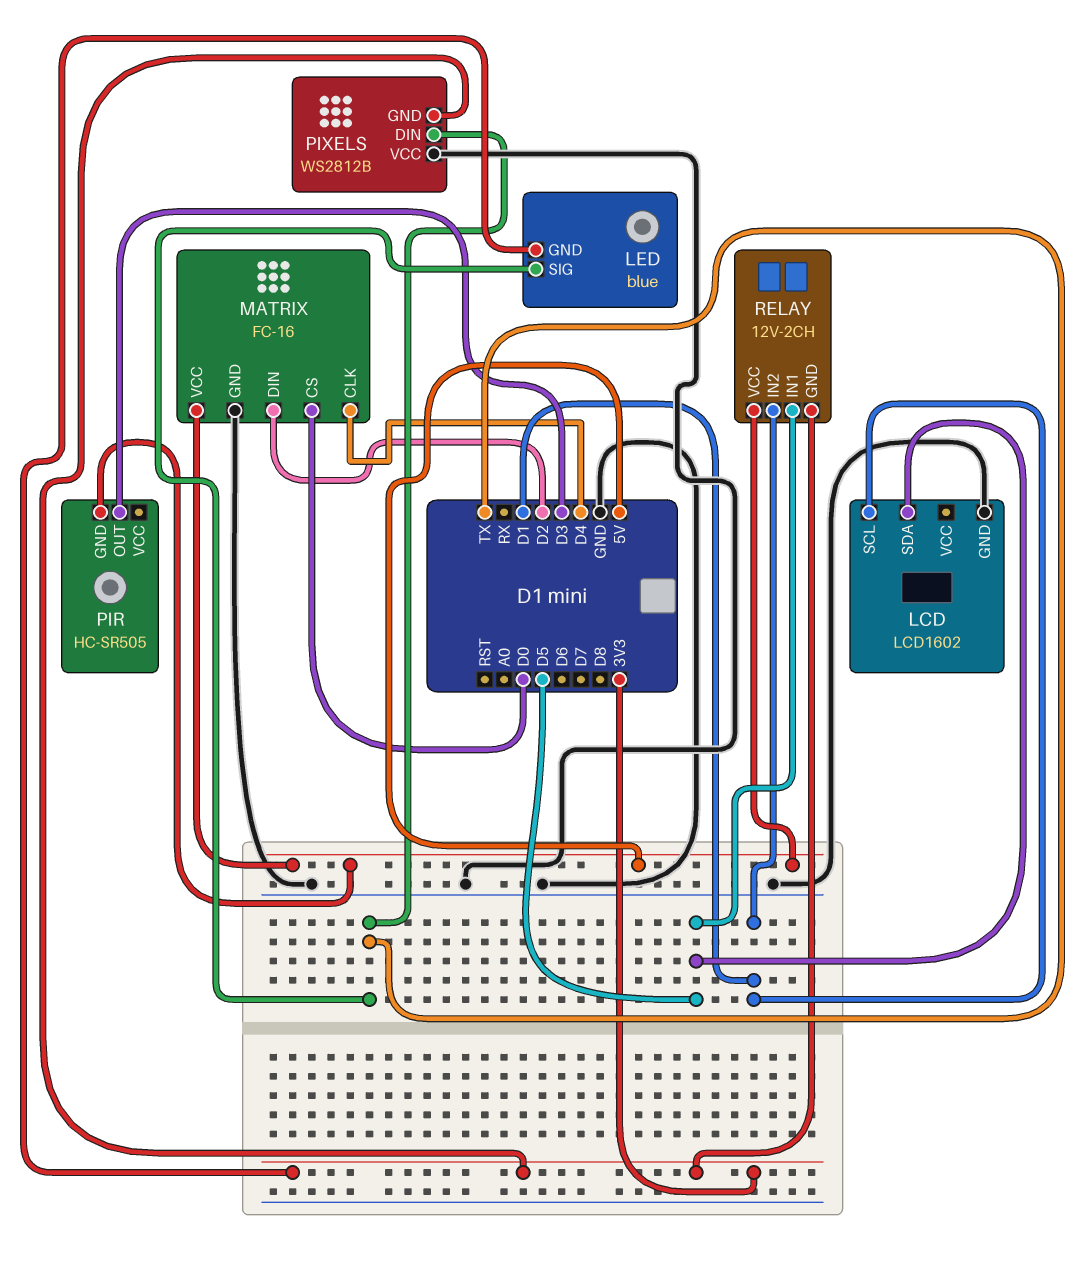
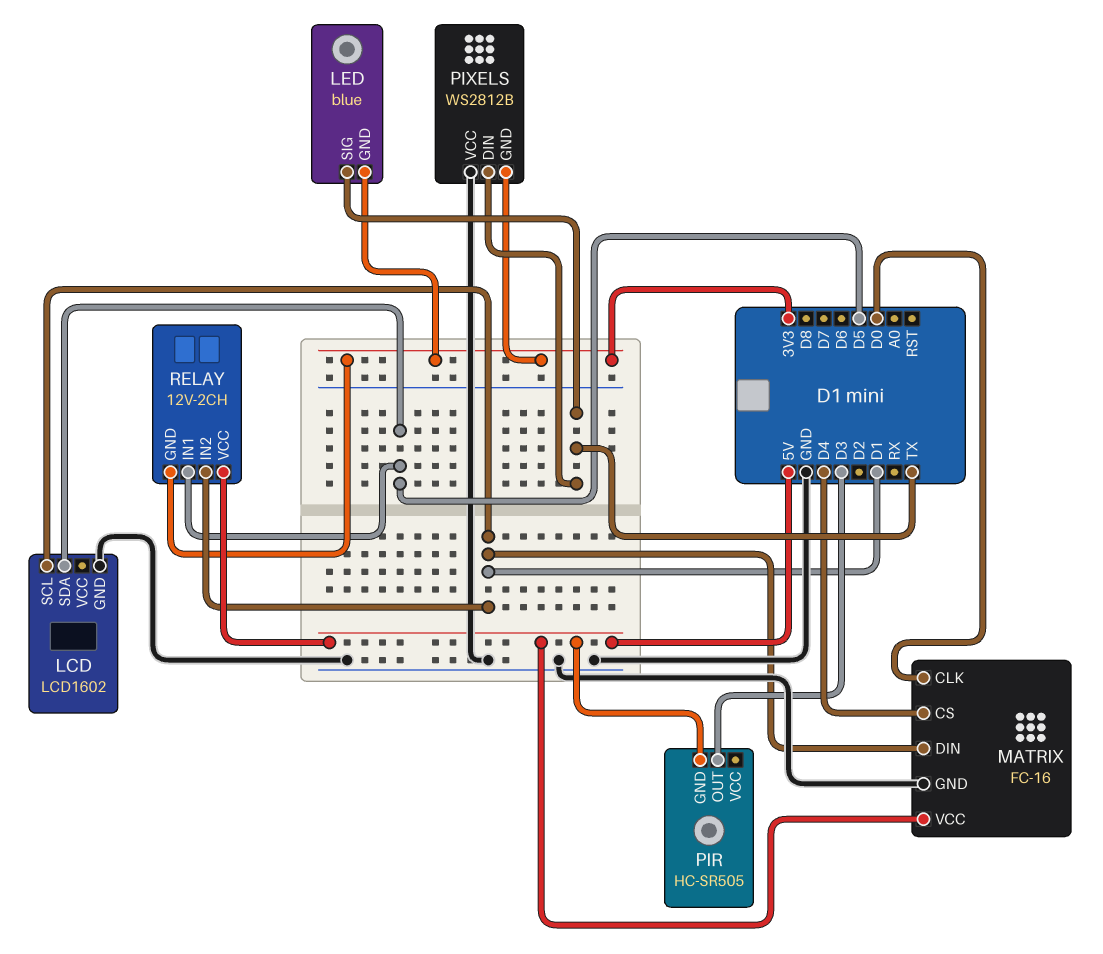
MATRIX pin CLK: D4 -> D0
MATRIX pin CS: D0 -> D4
MATRIX pin DIN: D2 -> D1

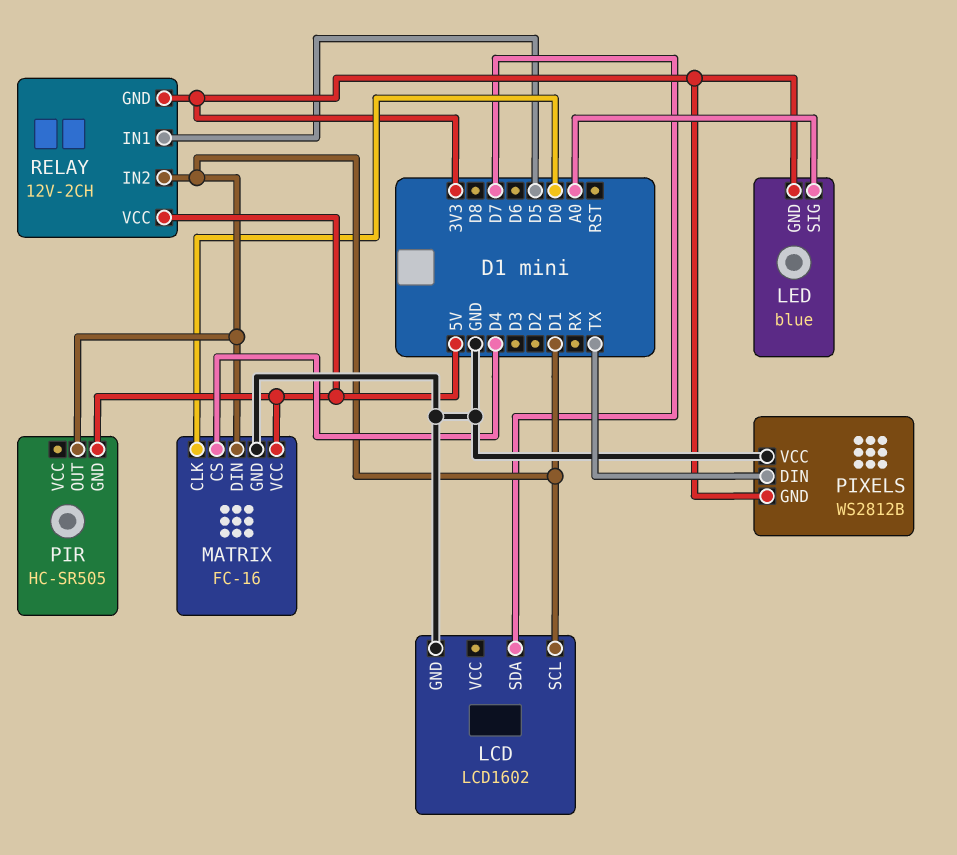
LCD pin SDA: D5 -> D7
LED pin SIG: TX -> A0
PIR pin OUT: D3 -> D1

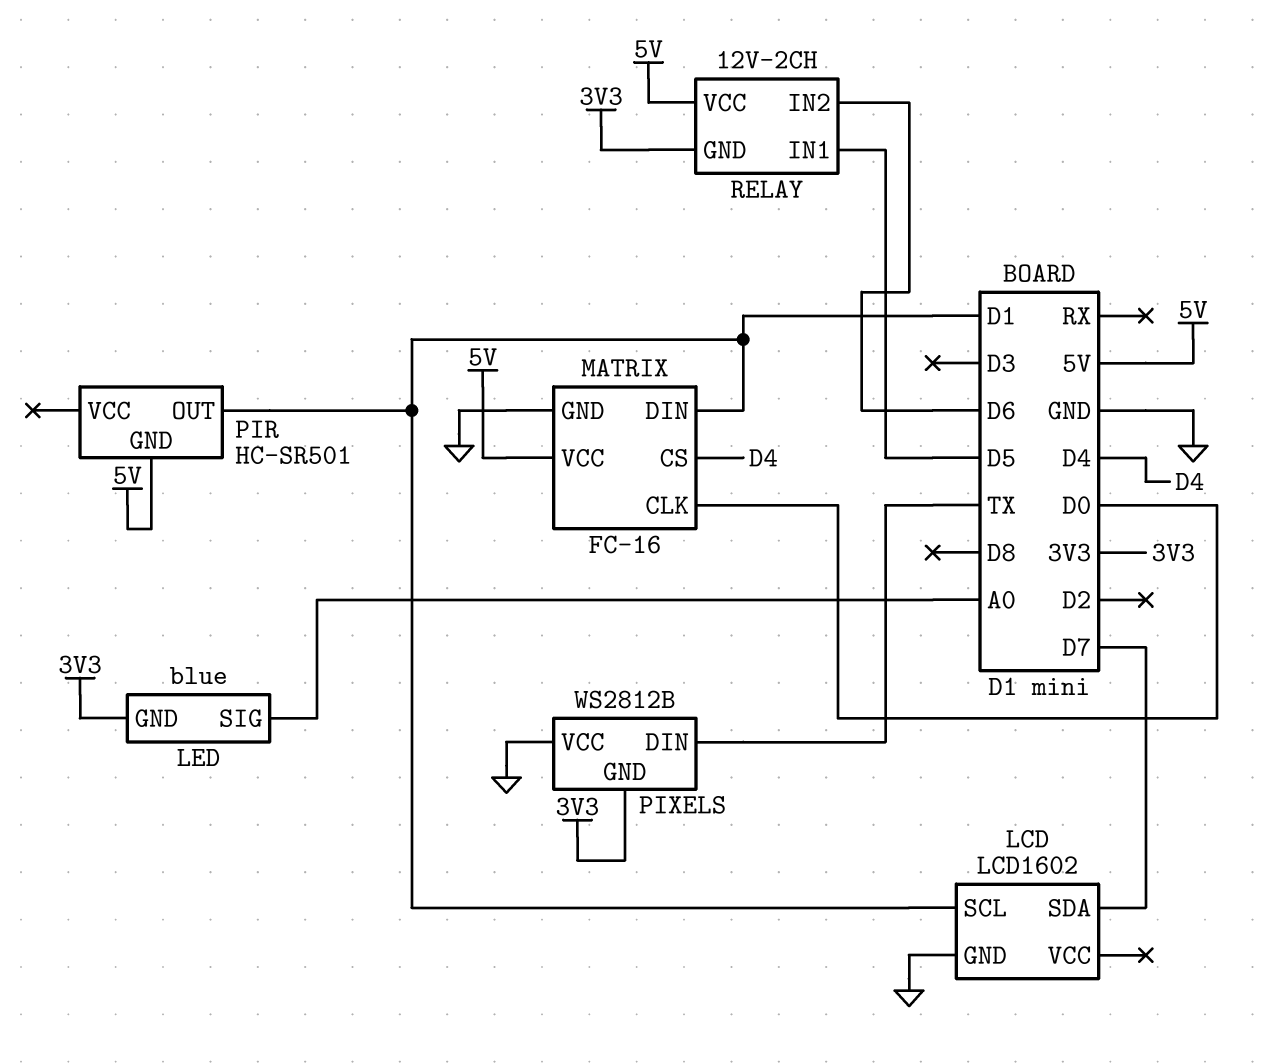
PIR: HC-SR505 -> HC-SR501
RELAY pin IN2: D1 -> D6

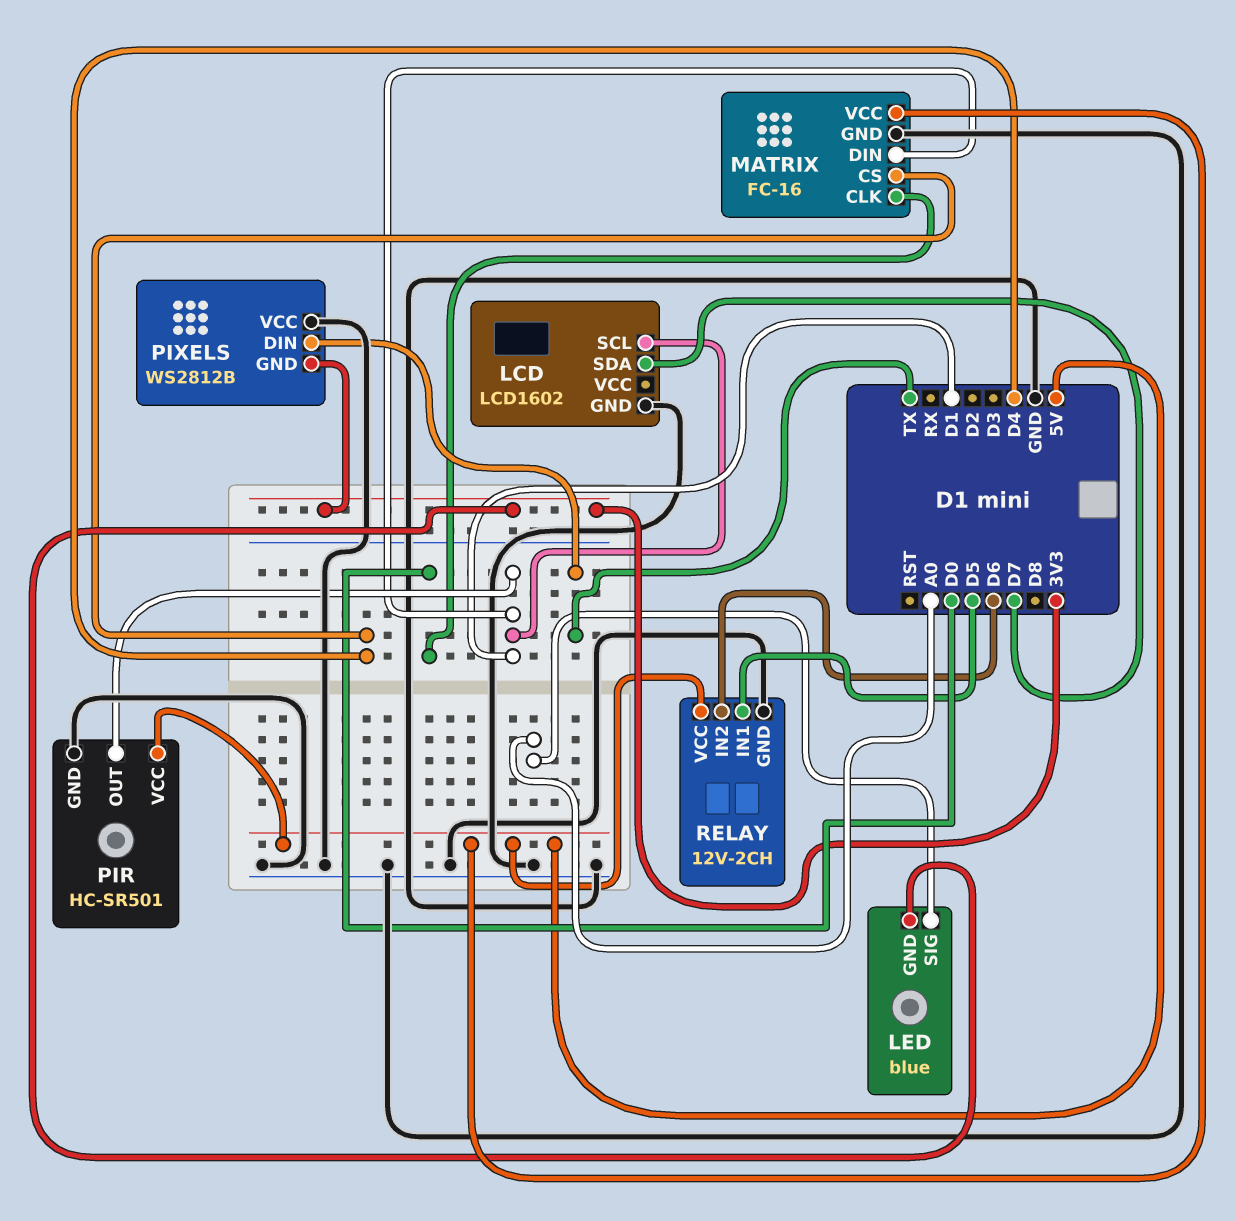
PIR pin GND: 5V -> GND
PIR pin VCC: none -> 5V
RELAY pin GND: 3V3 -> GND

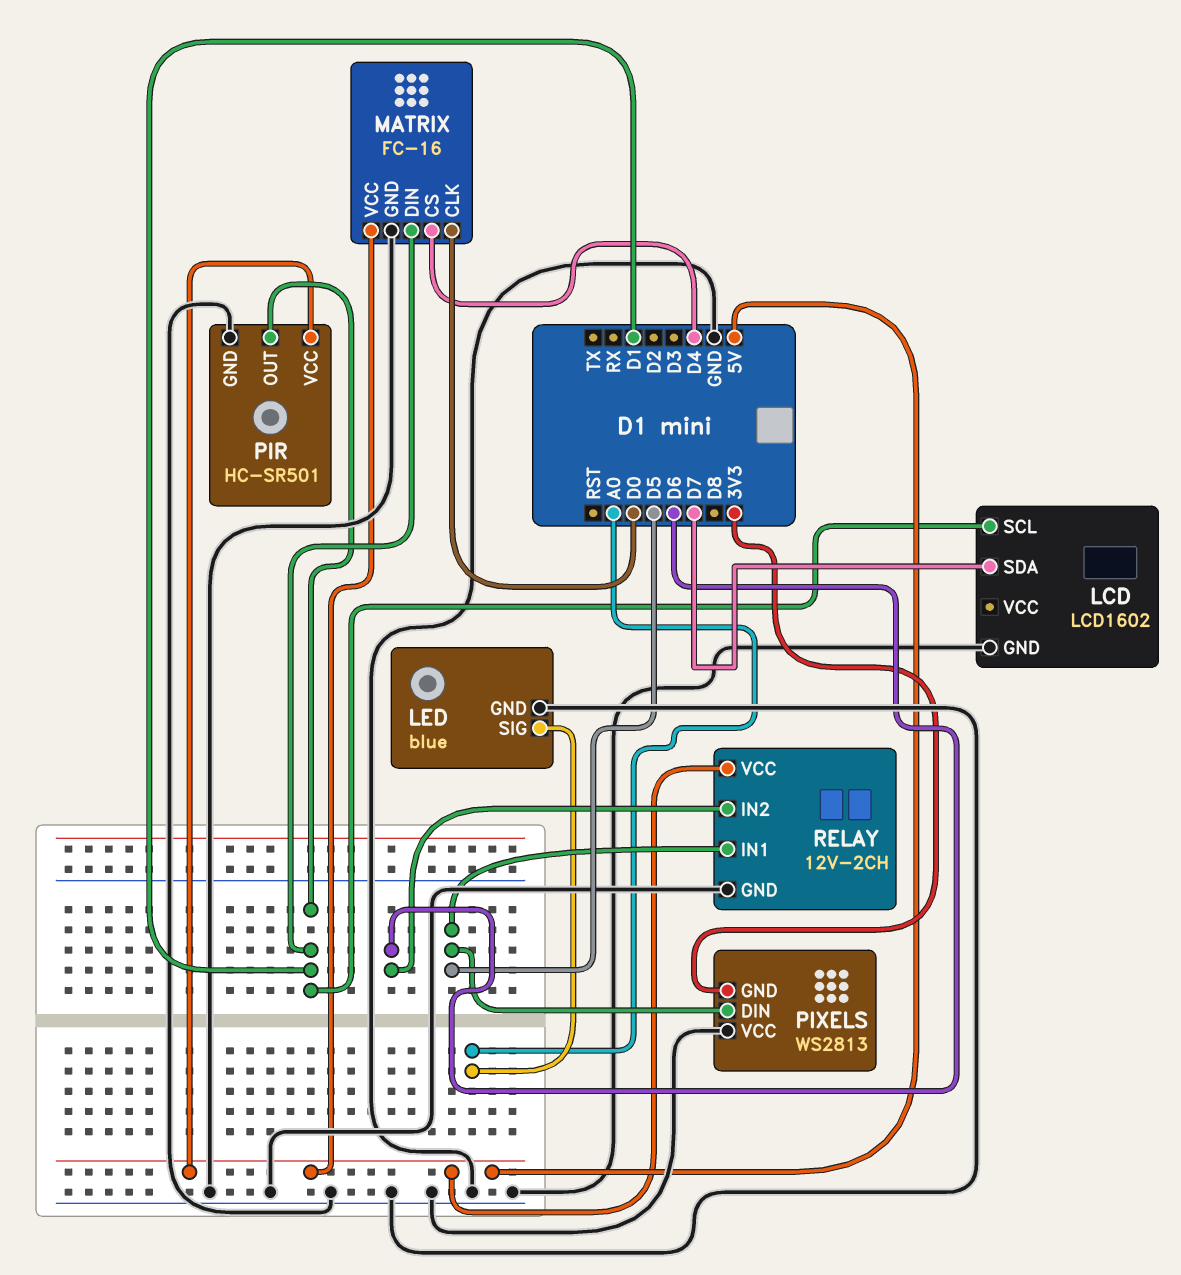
LED pin GND: 3V3 -> GND
PIXELS: WS2812B -> WS2813
PIXELS pin DIN: TX -> D5

